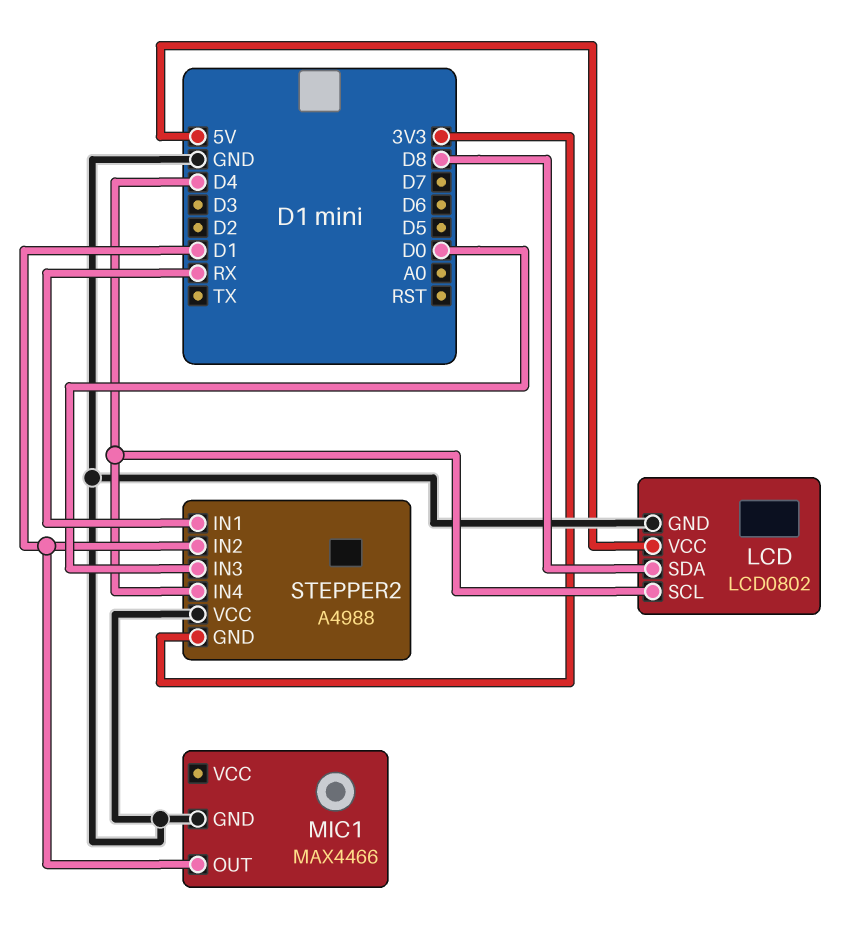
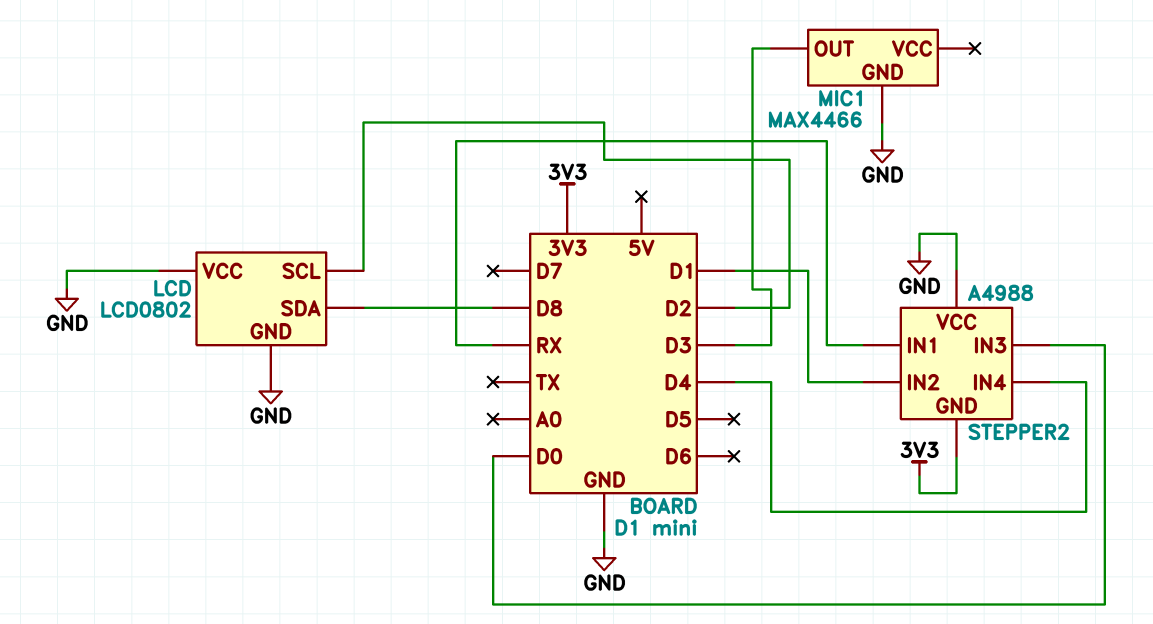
LCD pin SCL: D4 -> D2
LCD pin VCC: 5V -> GND
MIC1 pin OUT: D1 -> D3

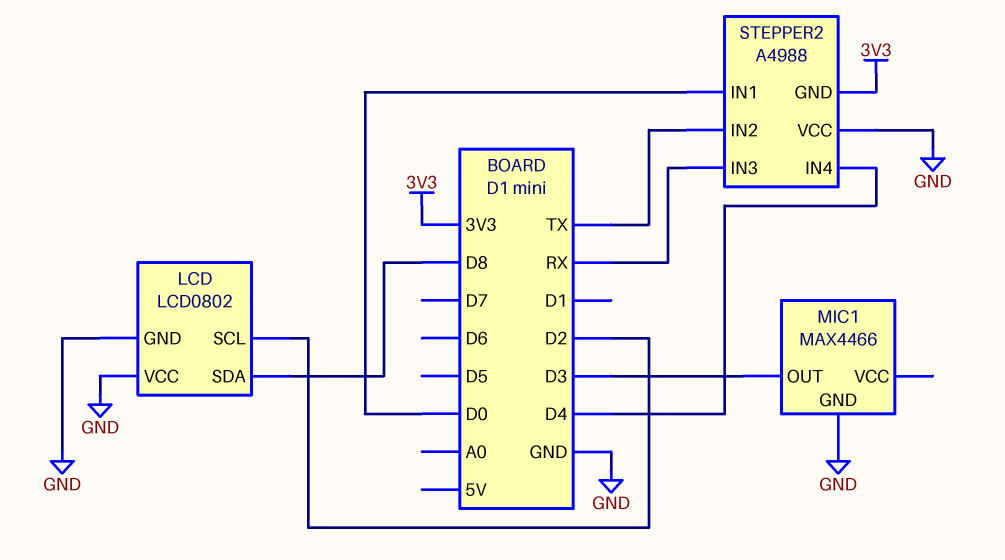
STEPPER2 pin IN1: RX -> D0
STEPPER2 pin IN2: D1 -> TX
STEPPER2 pin IN3: D0 -> RX

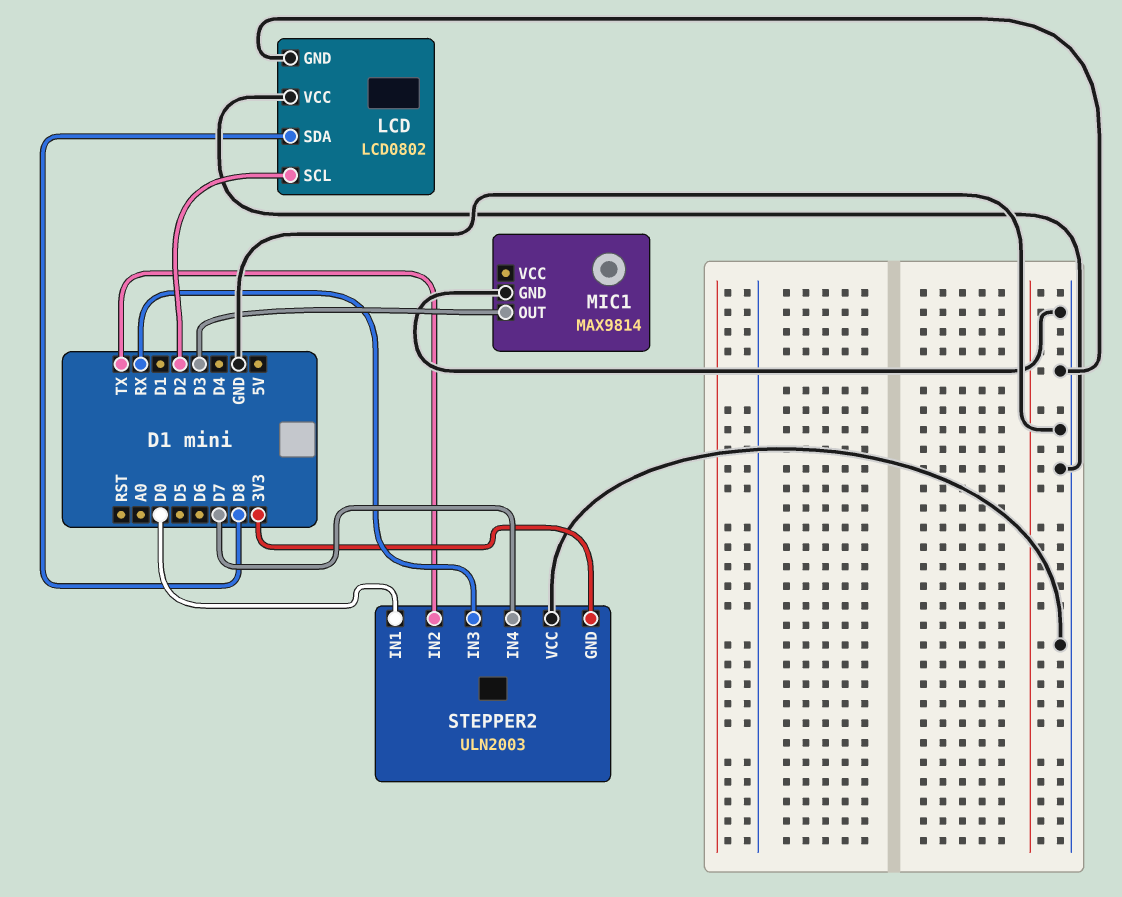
MIC1: MAX4466 -> MAX9814
STEPPER2: A4988 -> ULN2003
STEPPER2 pin IN4: D4 -> D7

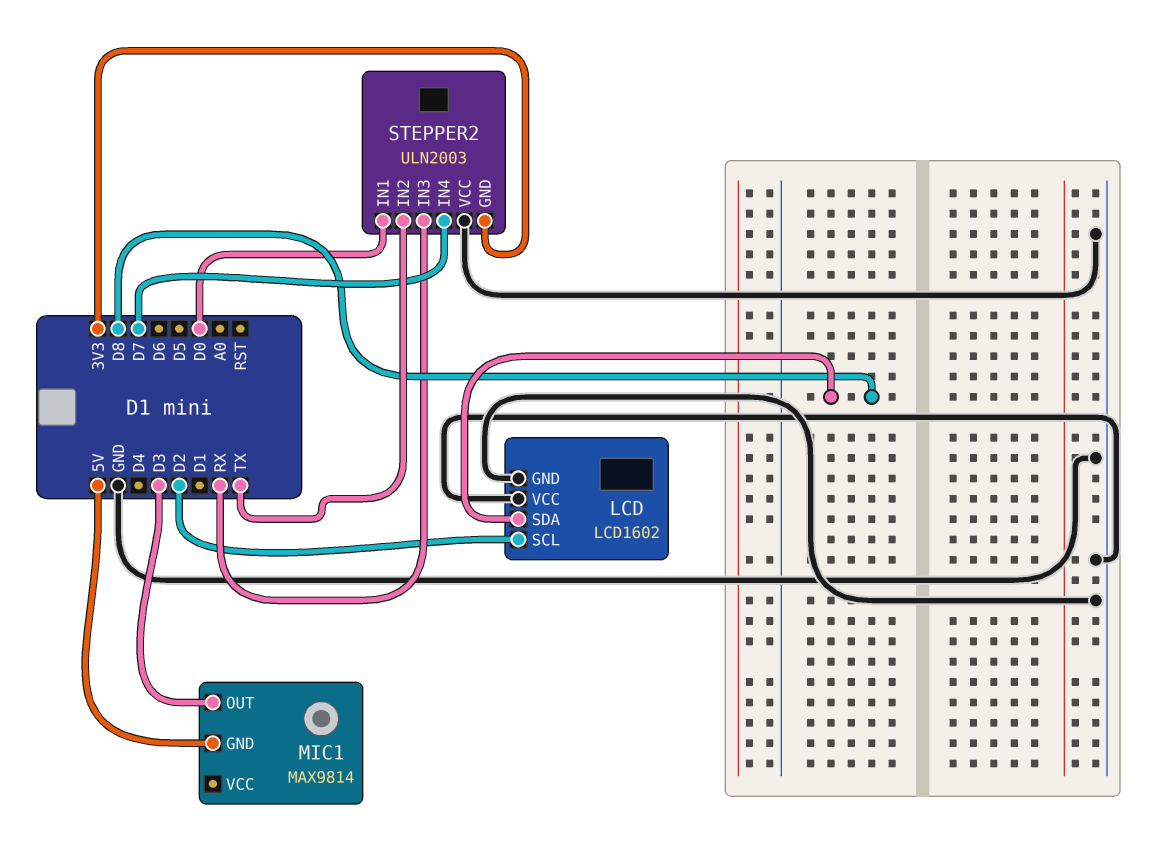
LCD: LCD0802 -> LCD1602
MIC1 pin GND: GND -> 5V

